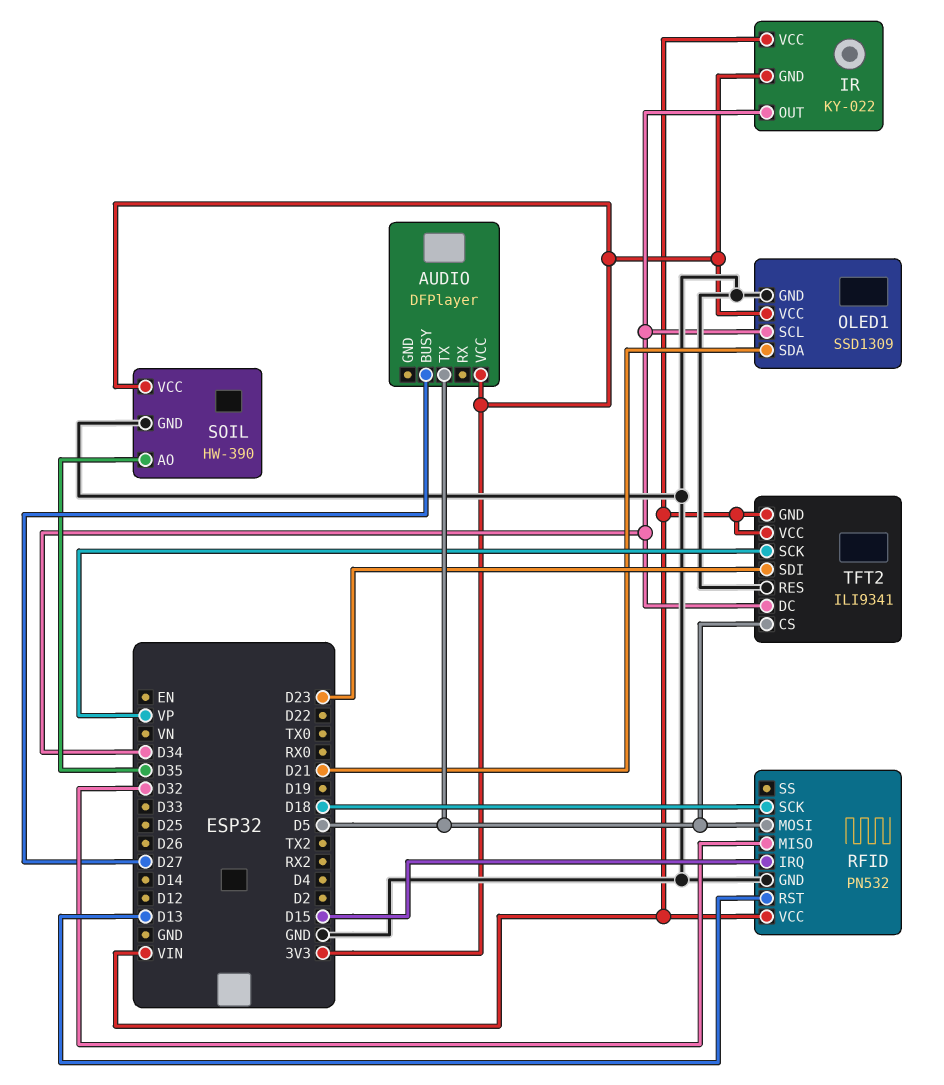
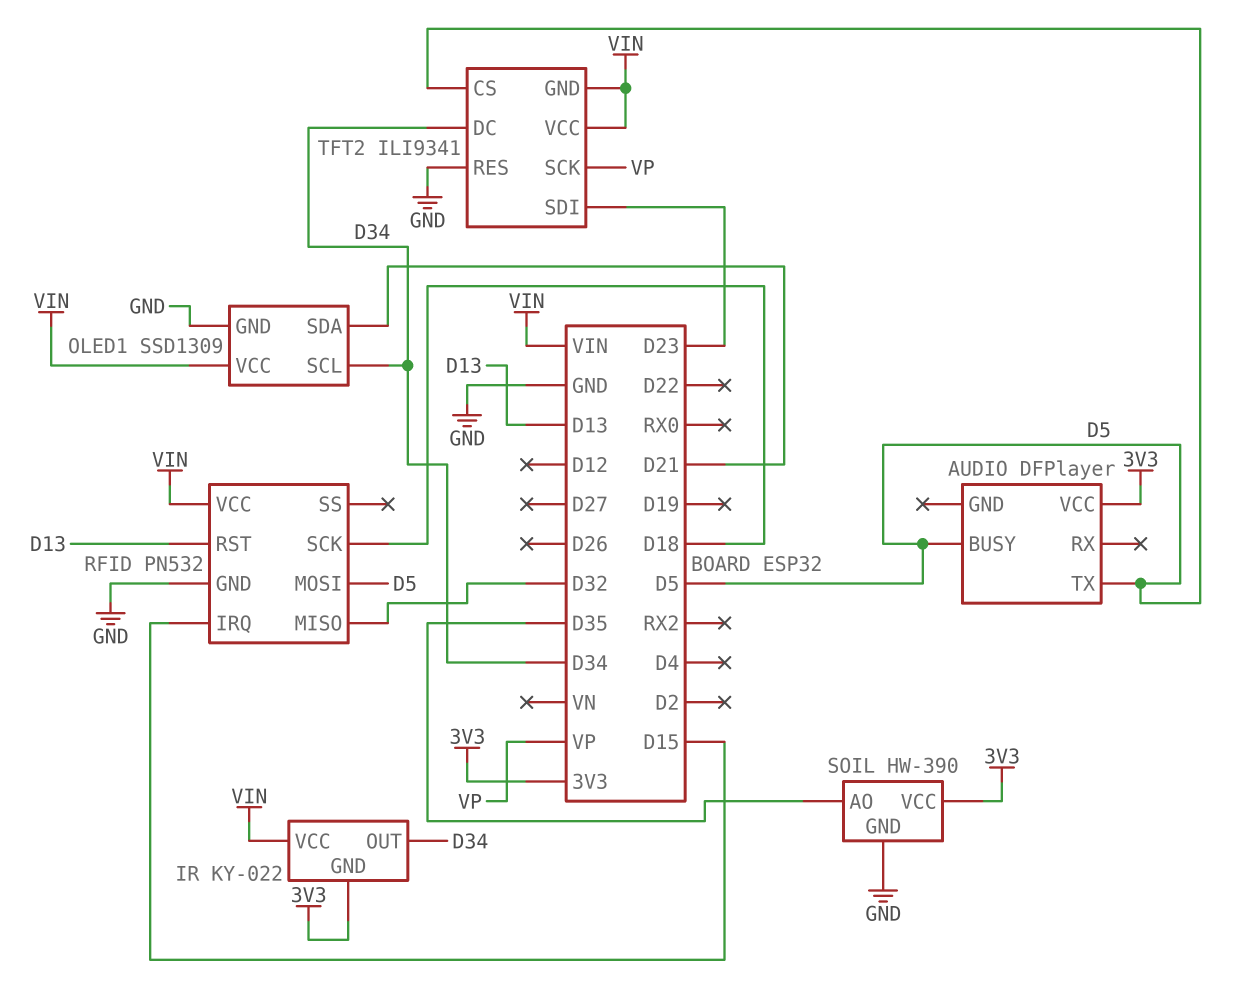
AUDIO pin BUSY: D27 -> D5
OLED1 pin VCC: 3V3 -> VIN

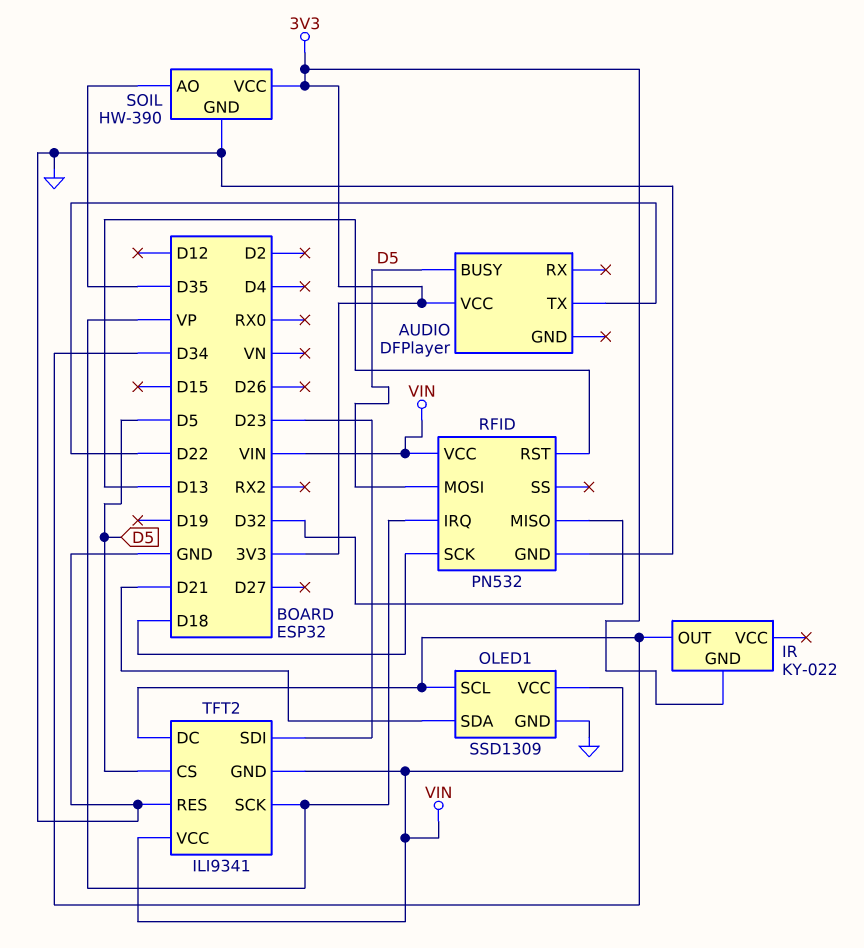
AUDIO pin TX: D5 -> D22
IR pin VCC: VIN -> none
RFID pin IRQ: D15 -> VP

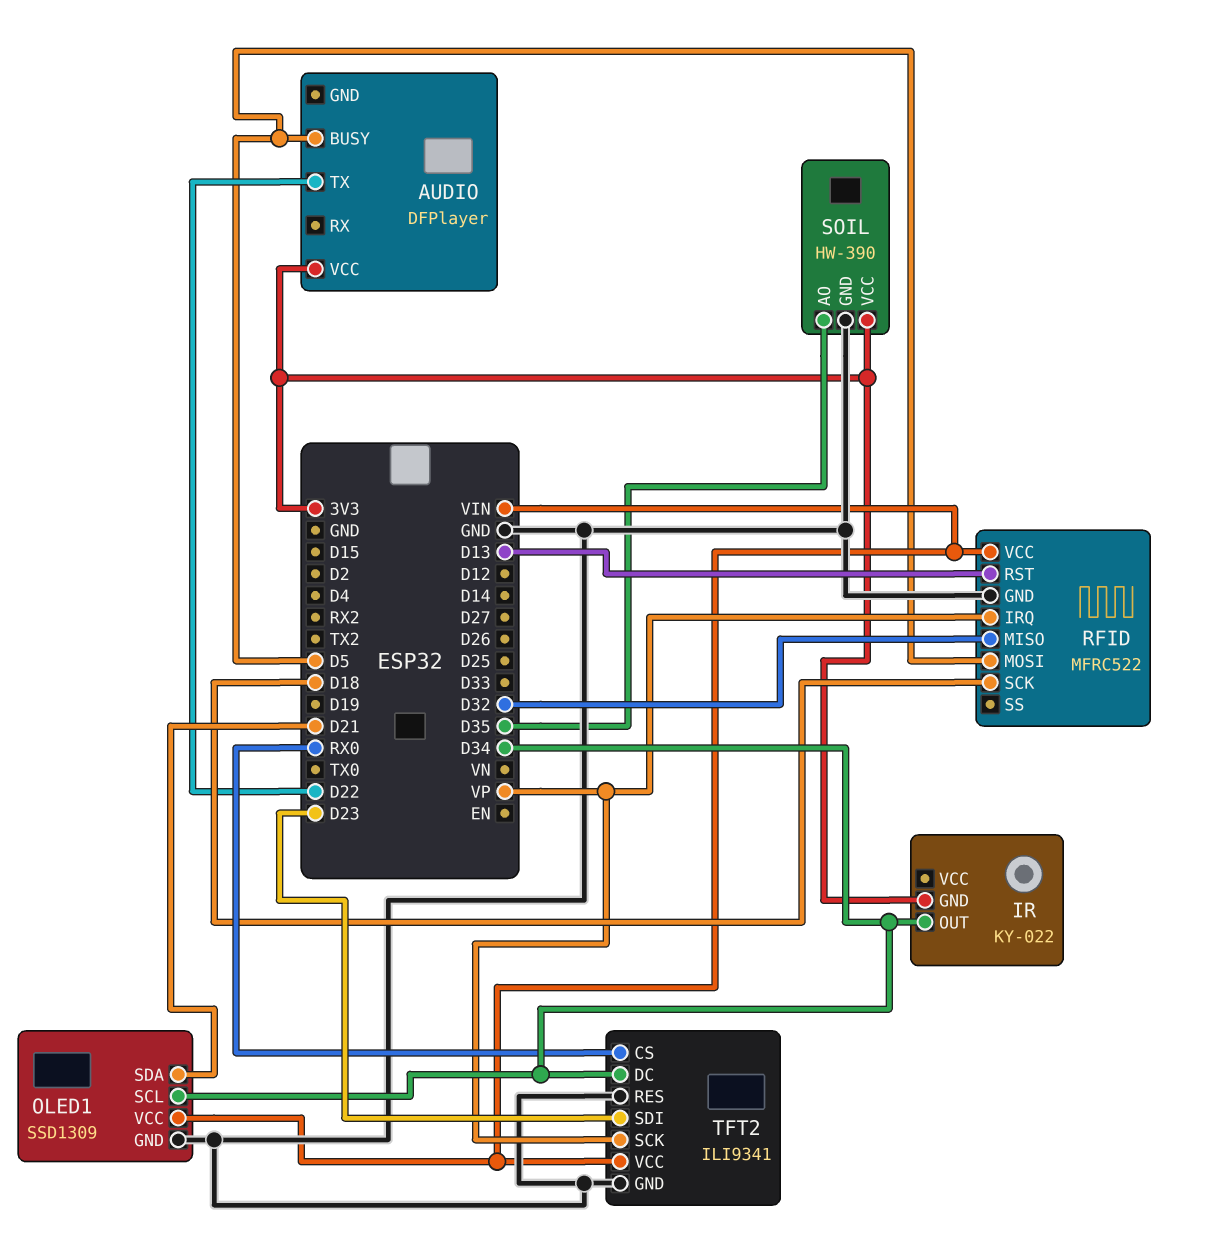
RFID: PN532 -> MFRC522
TFT2 pin CS: D5 -> RX0
TFT2 pin GND: VIN -> GND

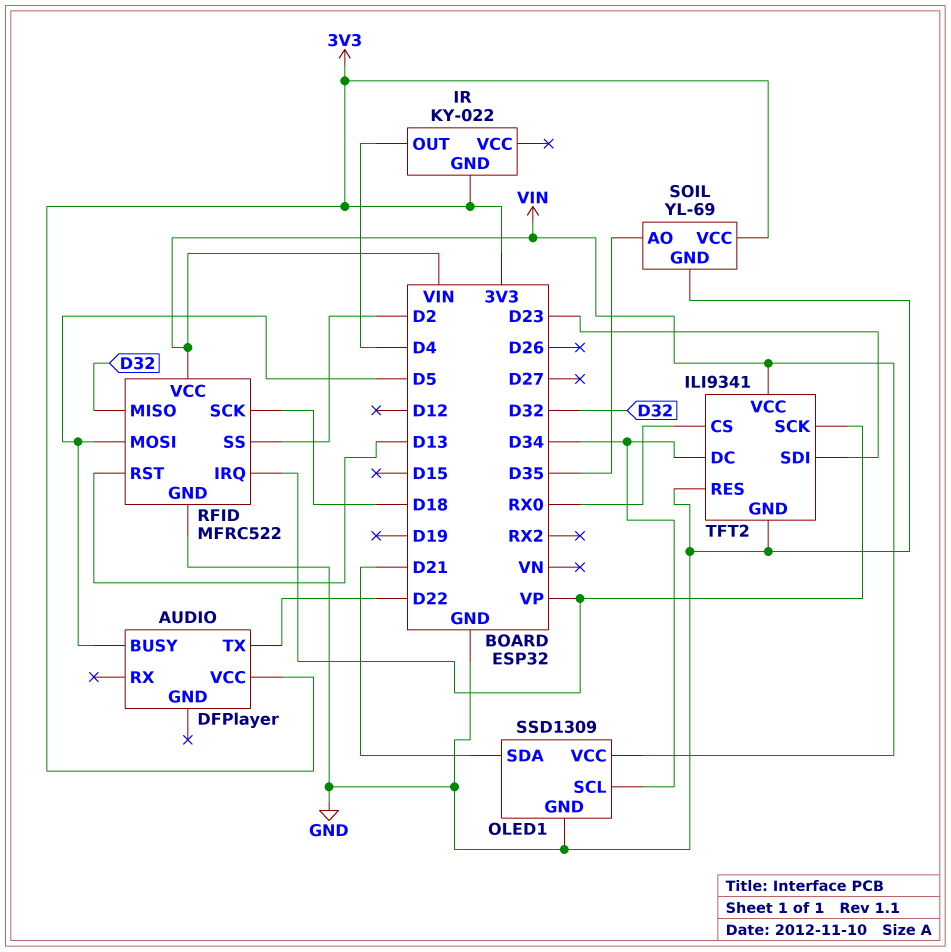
IR pin OUT: D34 -> D4
RFID pin SS: none -> D2
SOIL: HW-390 -> YL-69

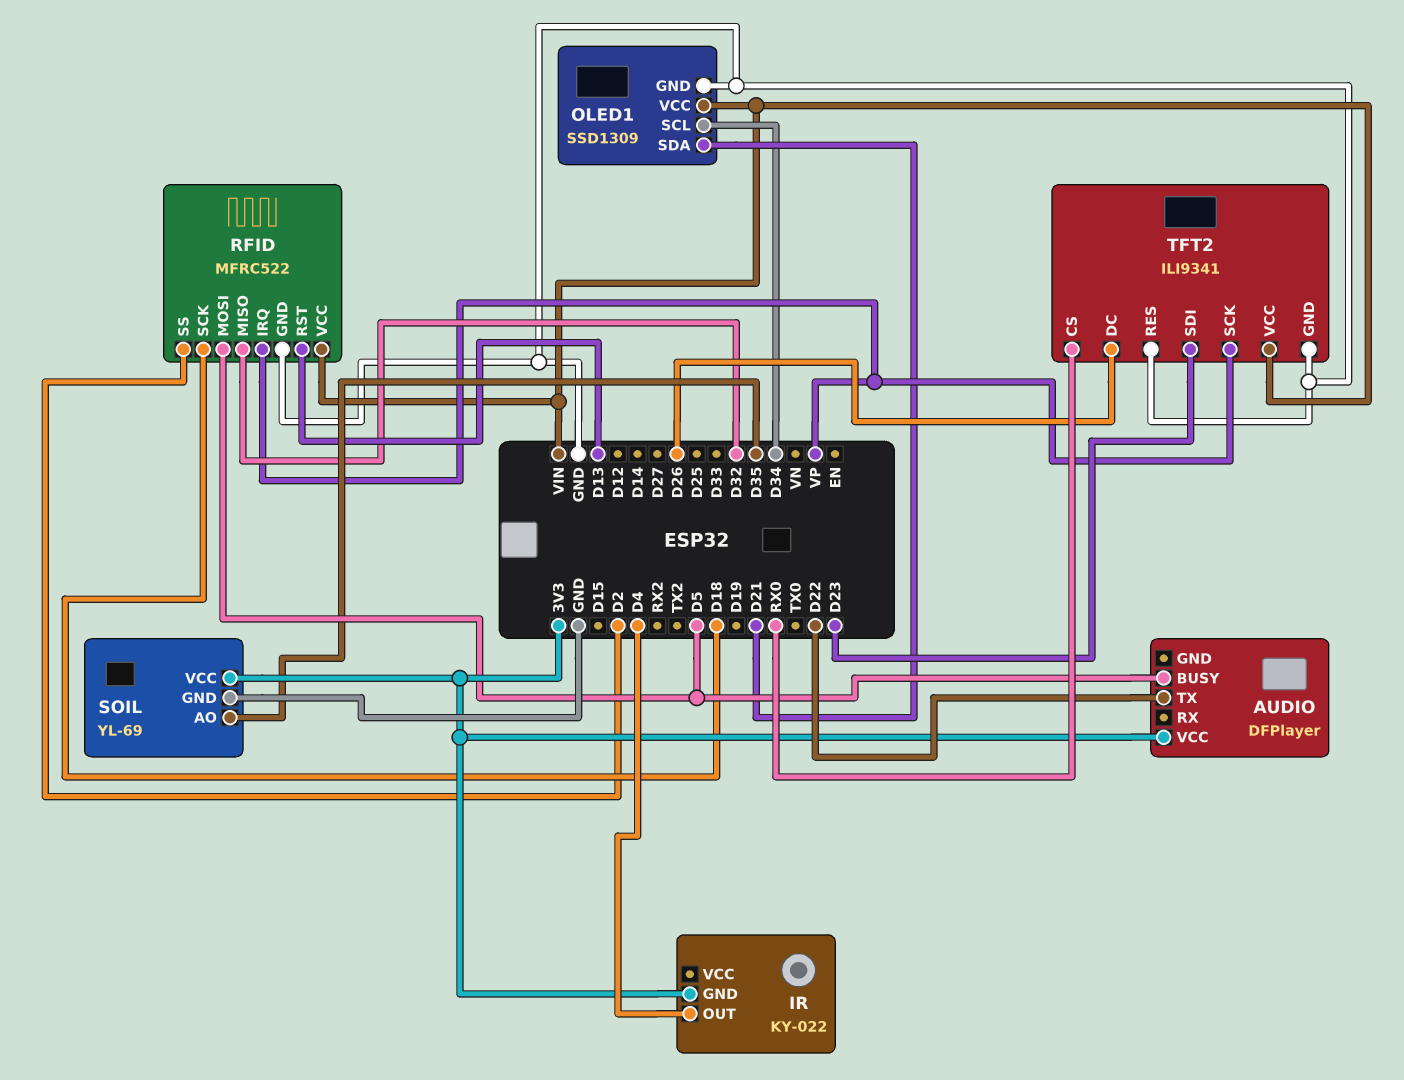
TFT2 pin DC: D34 -> D26

